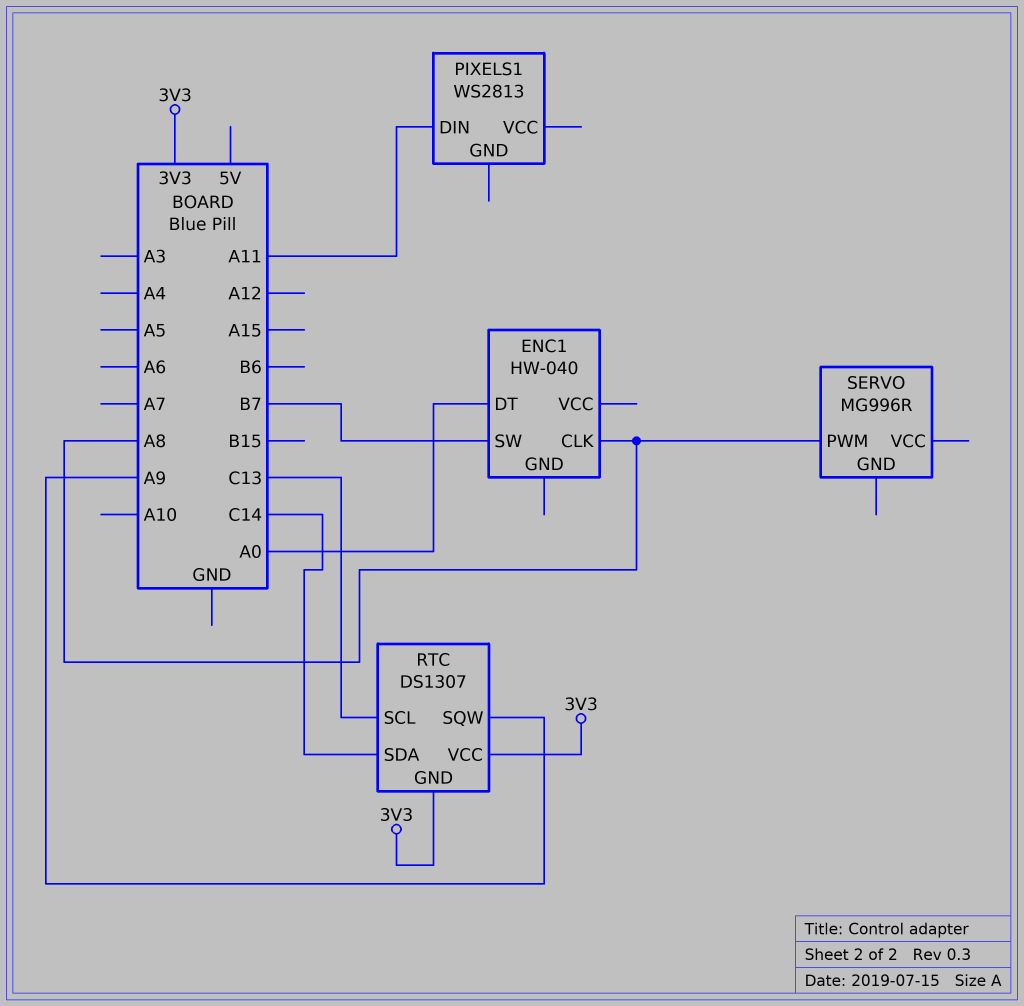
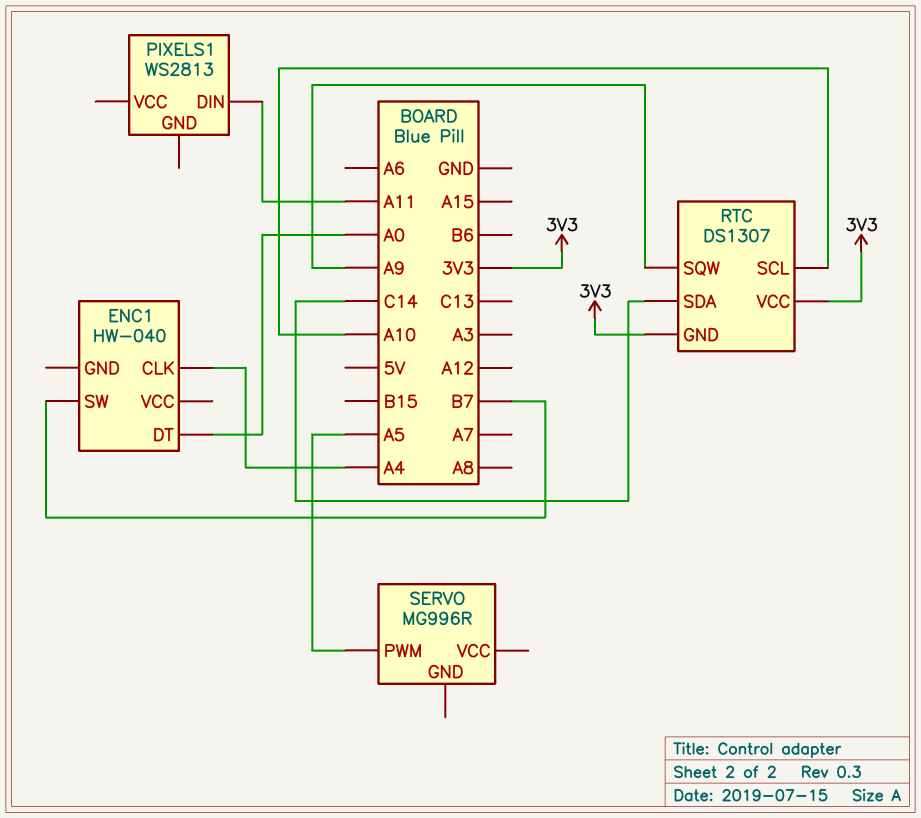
ENC1 pin CLK: A8 -> A4
RTC pin SCL: C13 -> A10
SERVO pin PWM: A8 -> A5

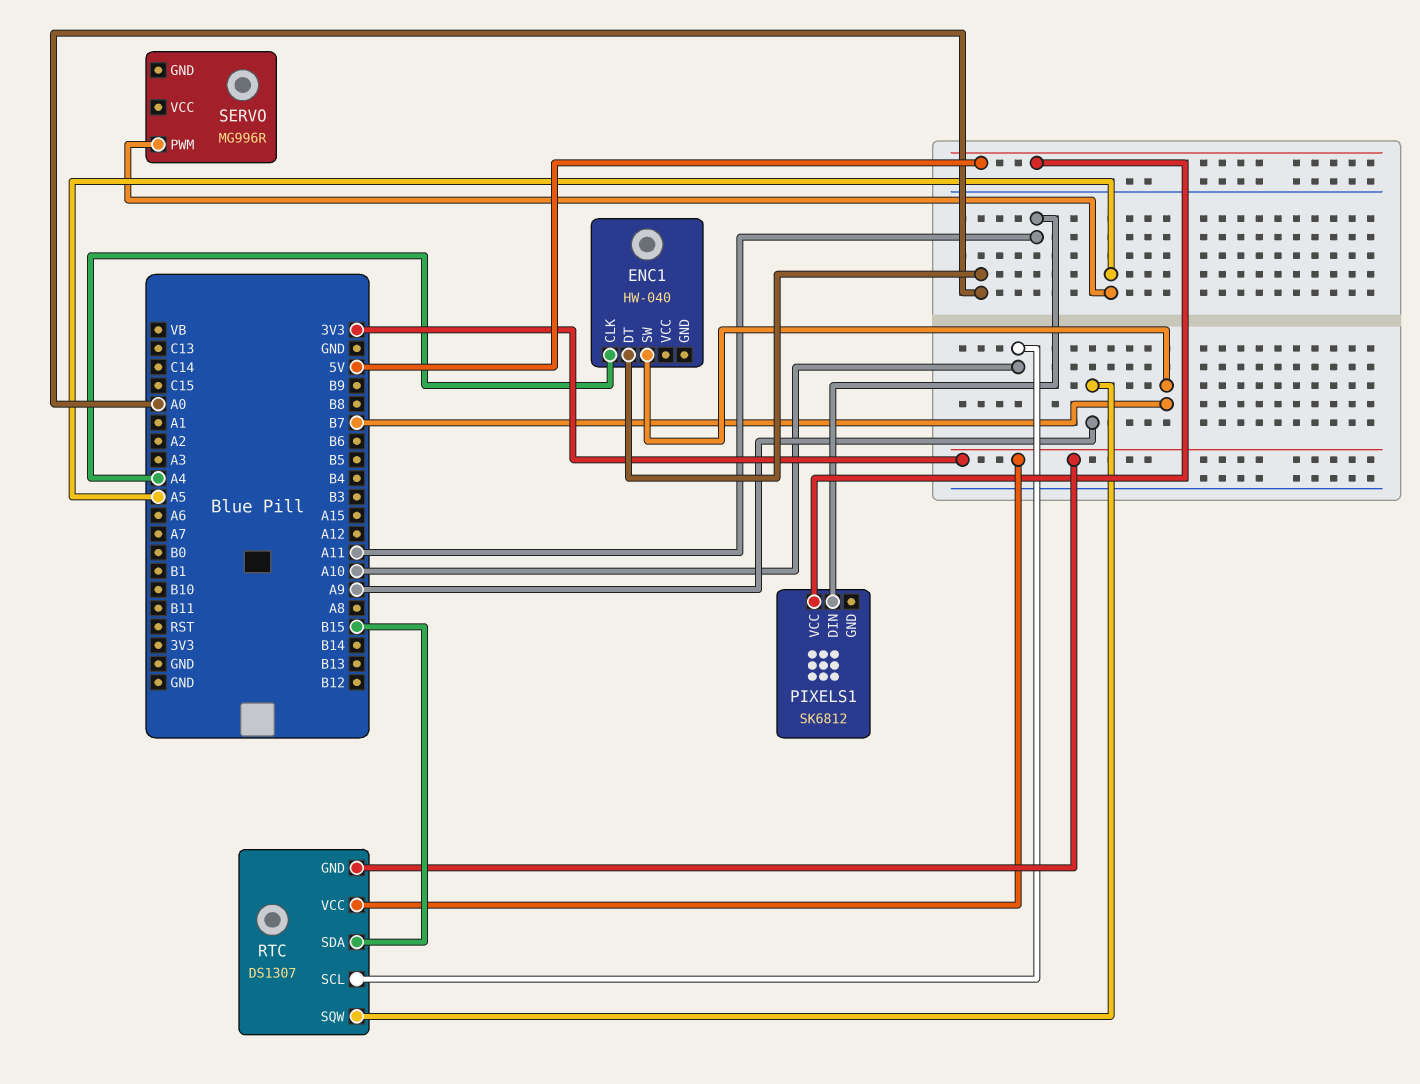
PIXELS1: WS2813 -> SK6812
PIXELS1 pin VCC: none -> 5V
RTC pin SDA: C14 -> B15

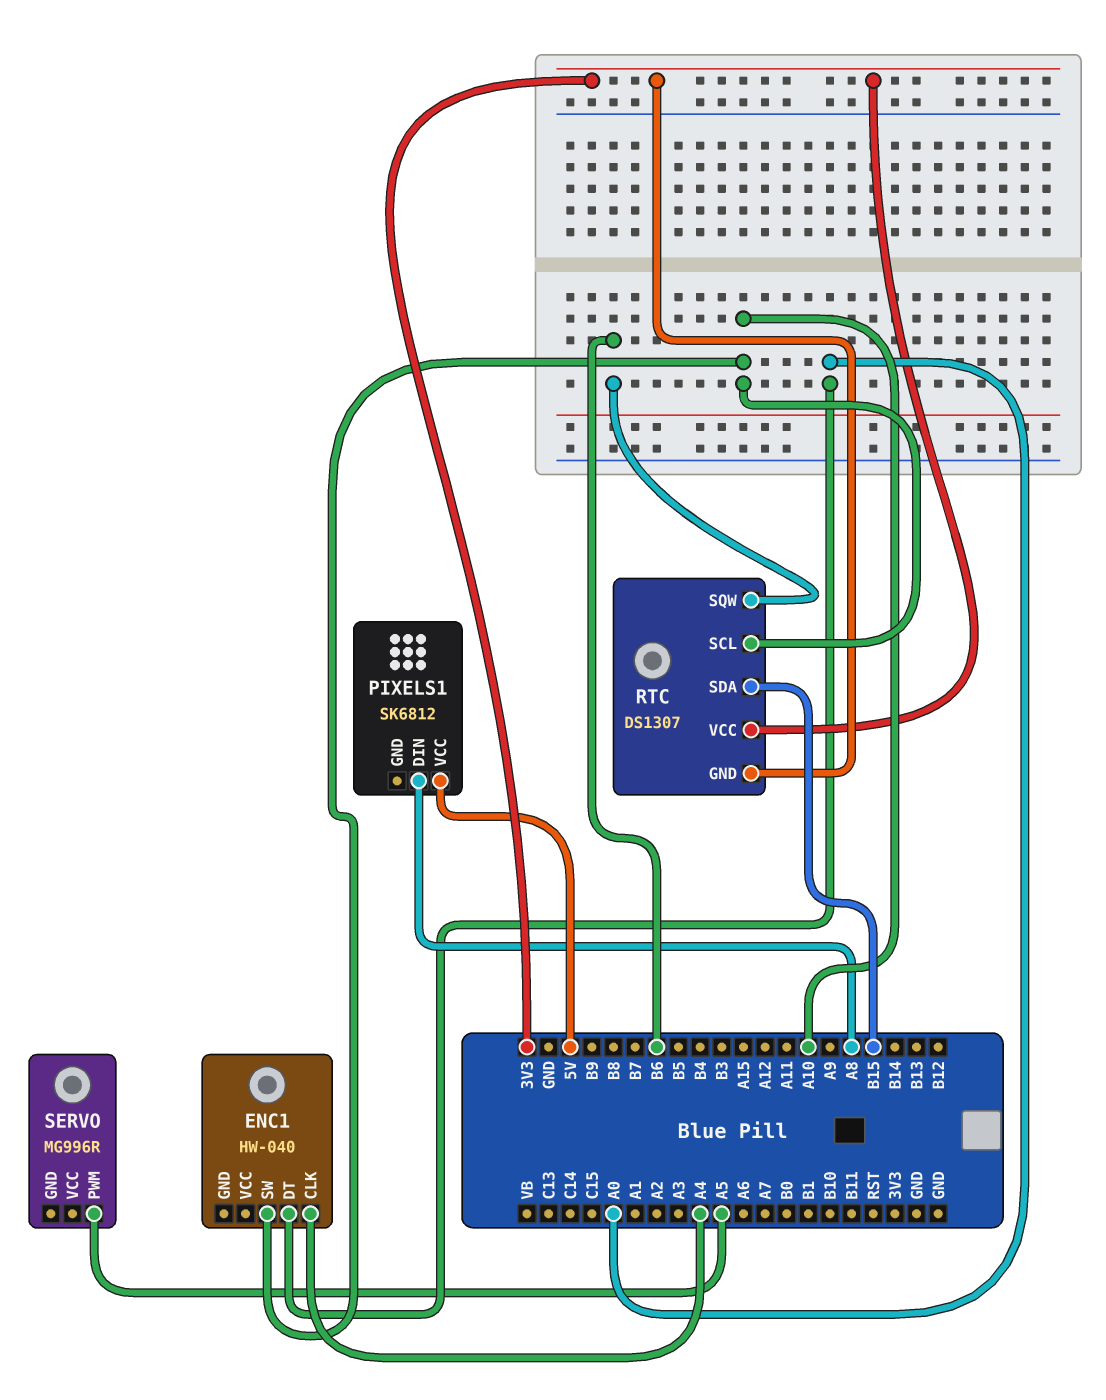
ENC1 pin SW: B7 -> A10
PIXELS1 pin DIN: A11 -> A8
RTC pin SQW: A9 -> B6

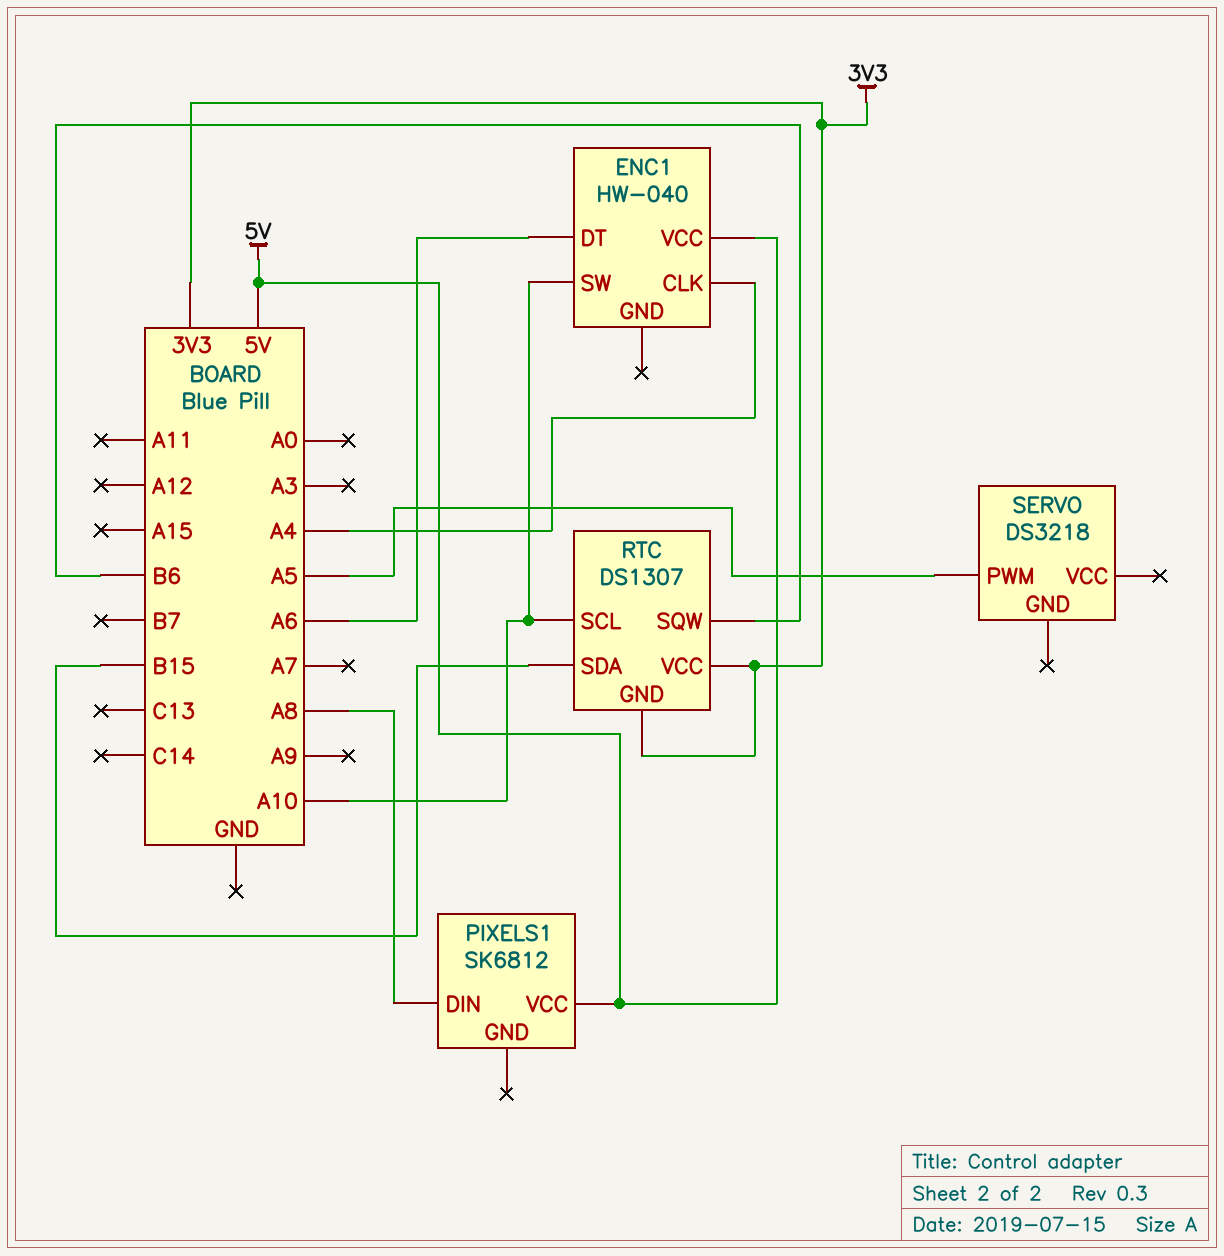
ENC1 pin DT: A0 -> A6
ENC1 pin VCC: none -> 5V
SERVO: MG996R -> DS3218

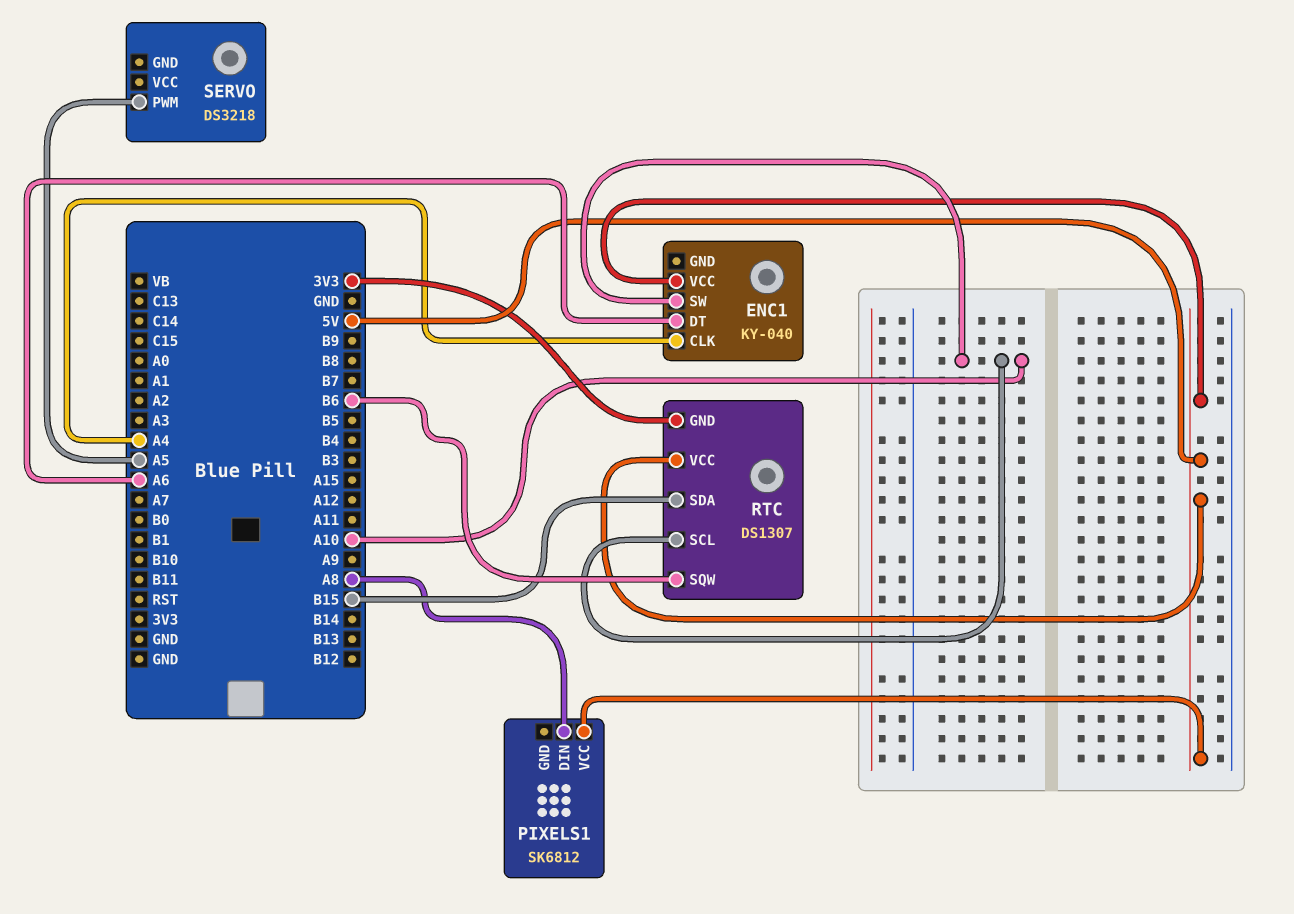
ENC1: HW-040 -> KY-040
RTC pin VCC: 3V3 -> 5V

